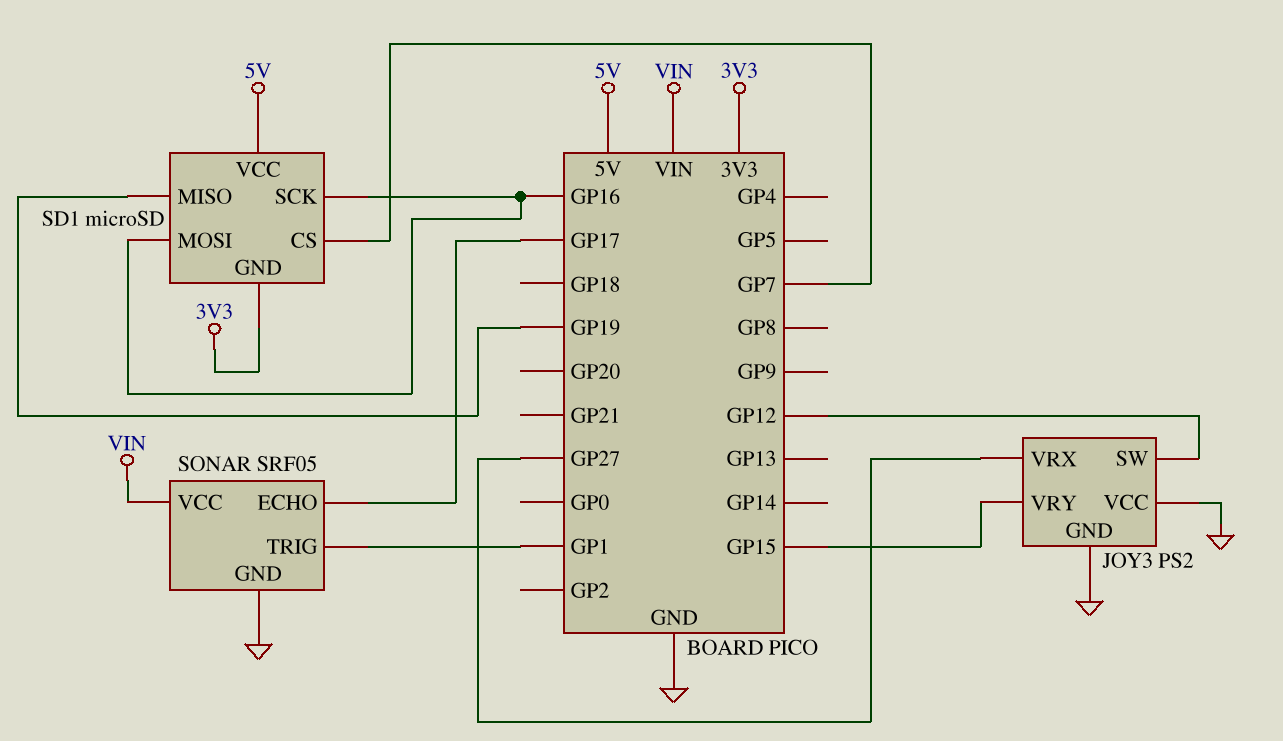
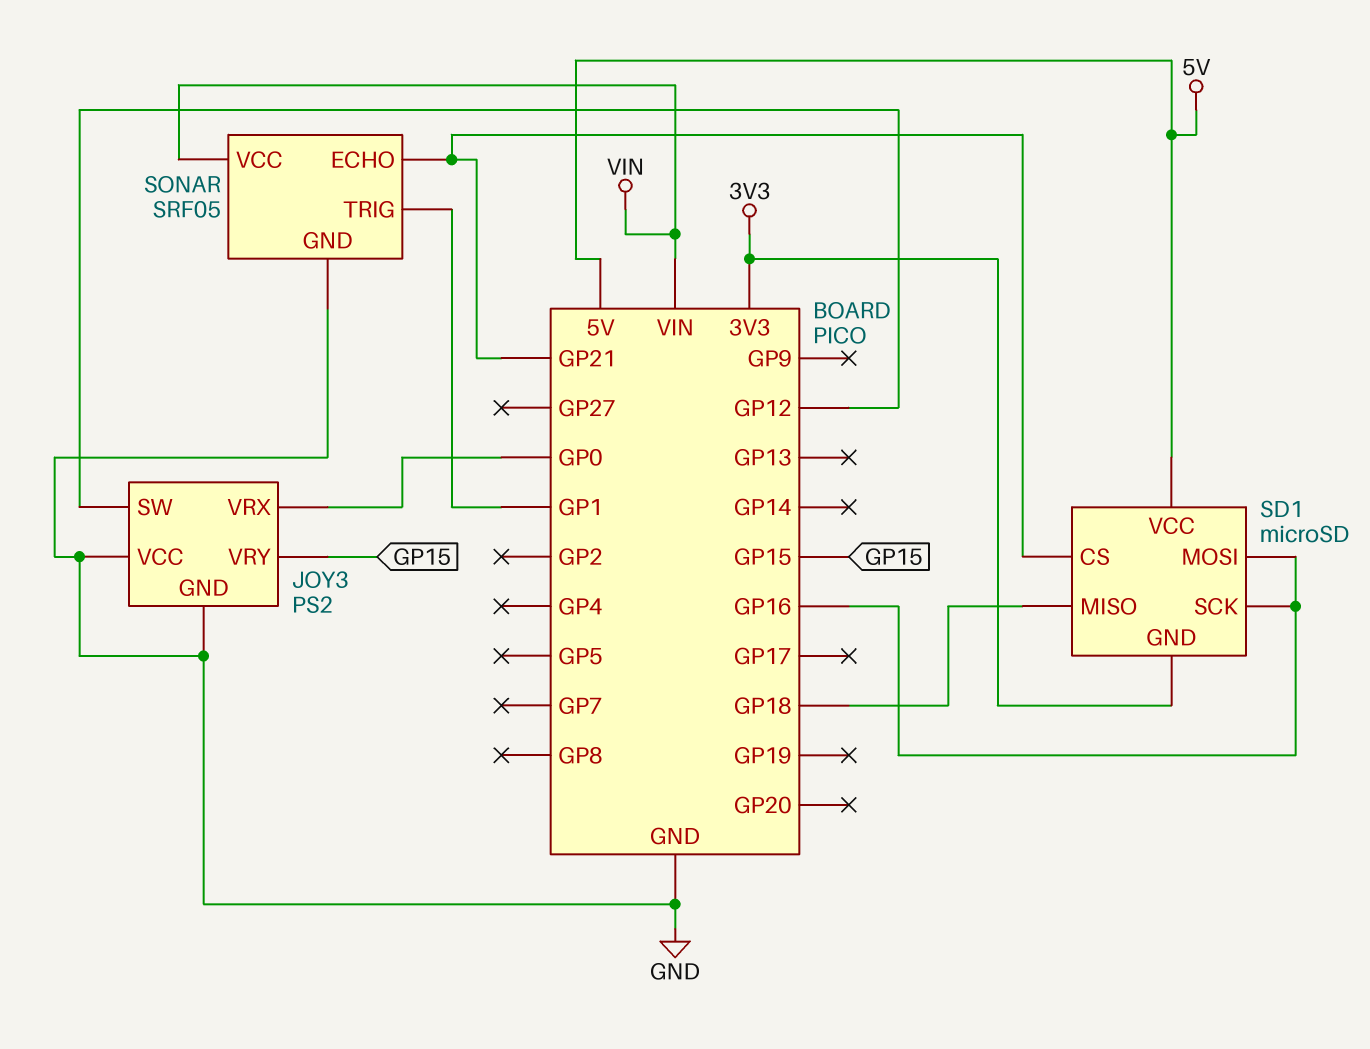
JOY3 pin VRX: GP27 -> GP0
SD1 pin CS: GP7 -> GP21
SD1 pin MISO: GP19 -> GP18
SONAR pin ECHO: GP17 -> GP21

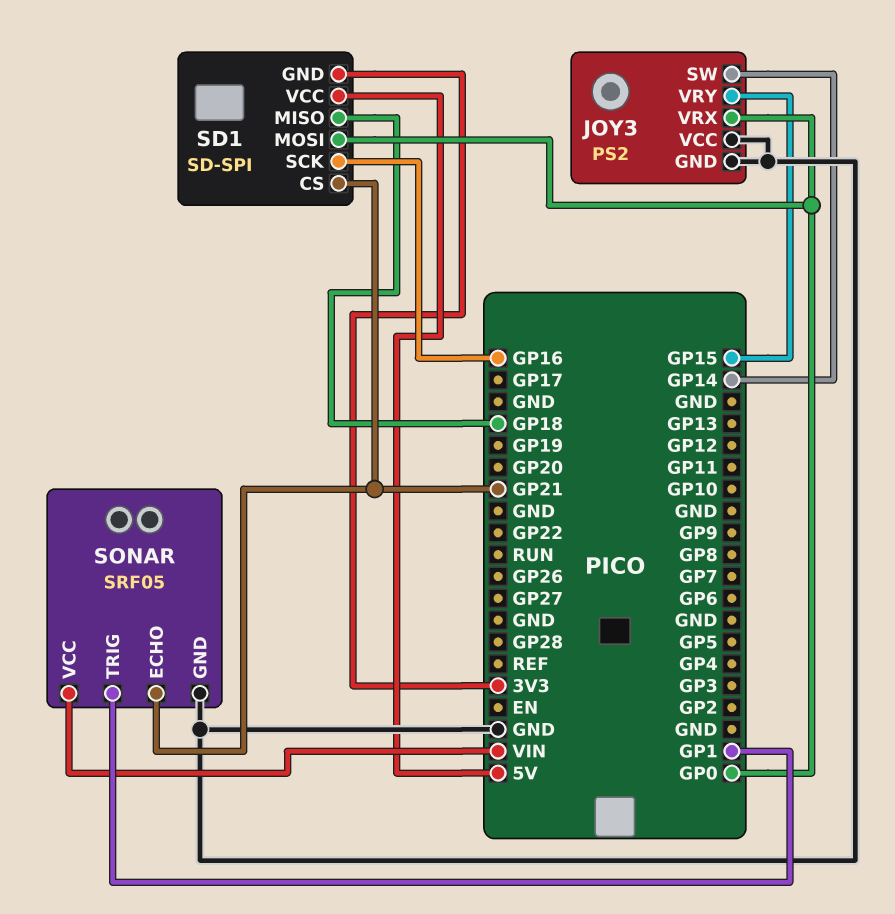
JOY3 pin SW: GP12 -> GP14
SD1: microSD -> SD-SPI
SD1 pin MOSI: GP16 -> GP0

